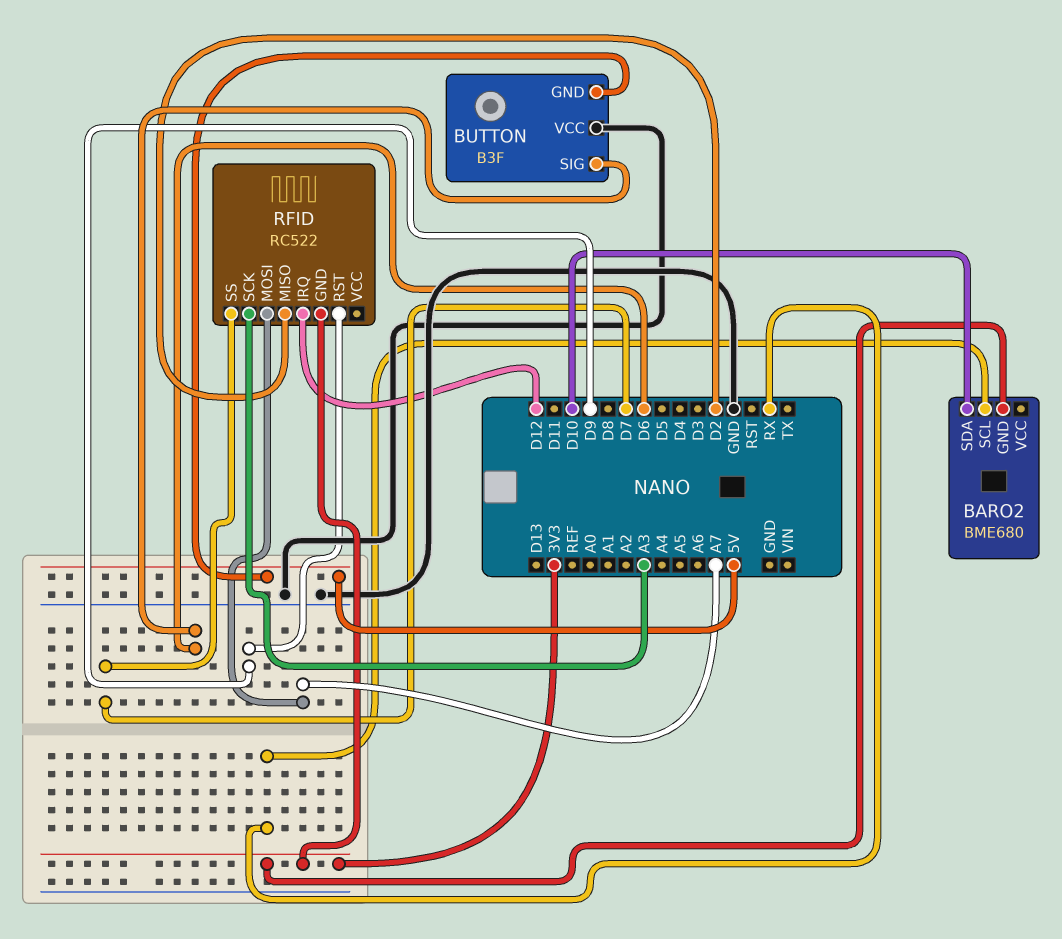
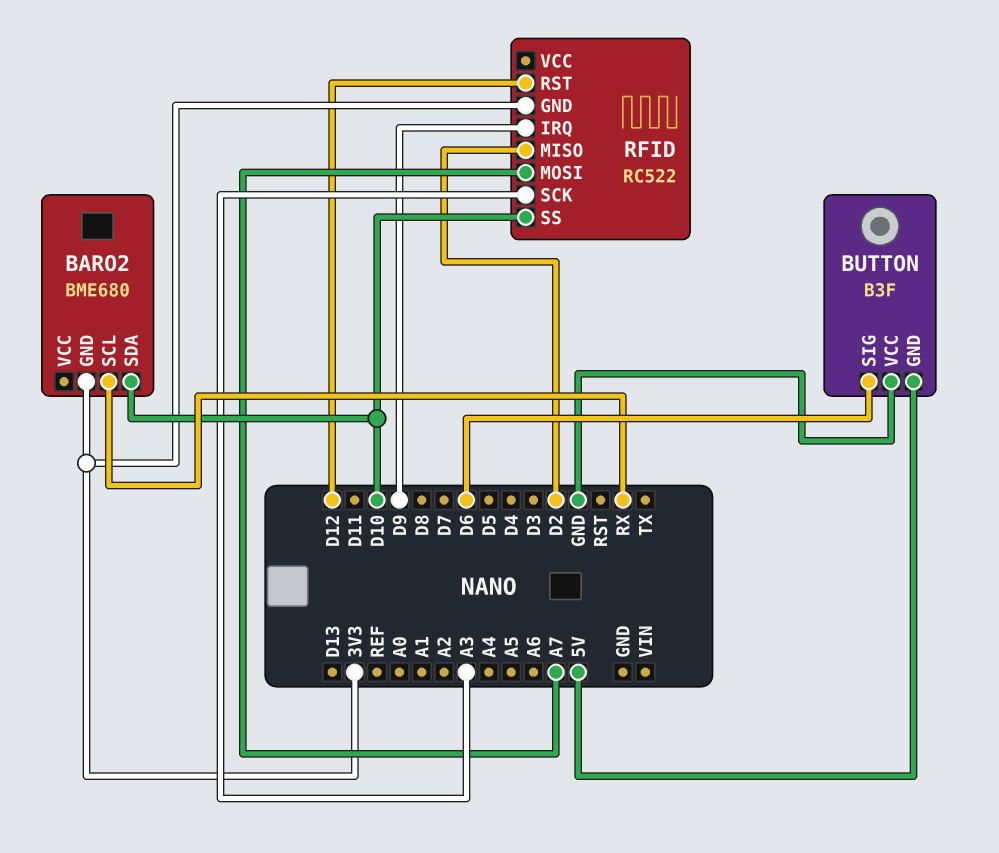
RFID pin IRQ: D12 -> D9
RFID pin RST: D9 -> D12
RFID pin SS: D7 -> D10

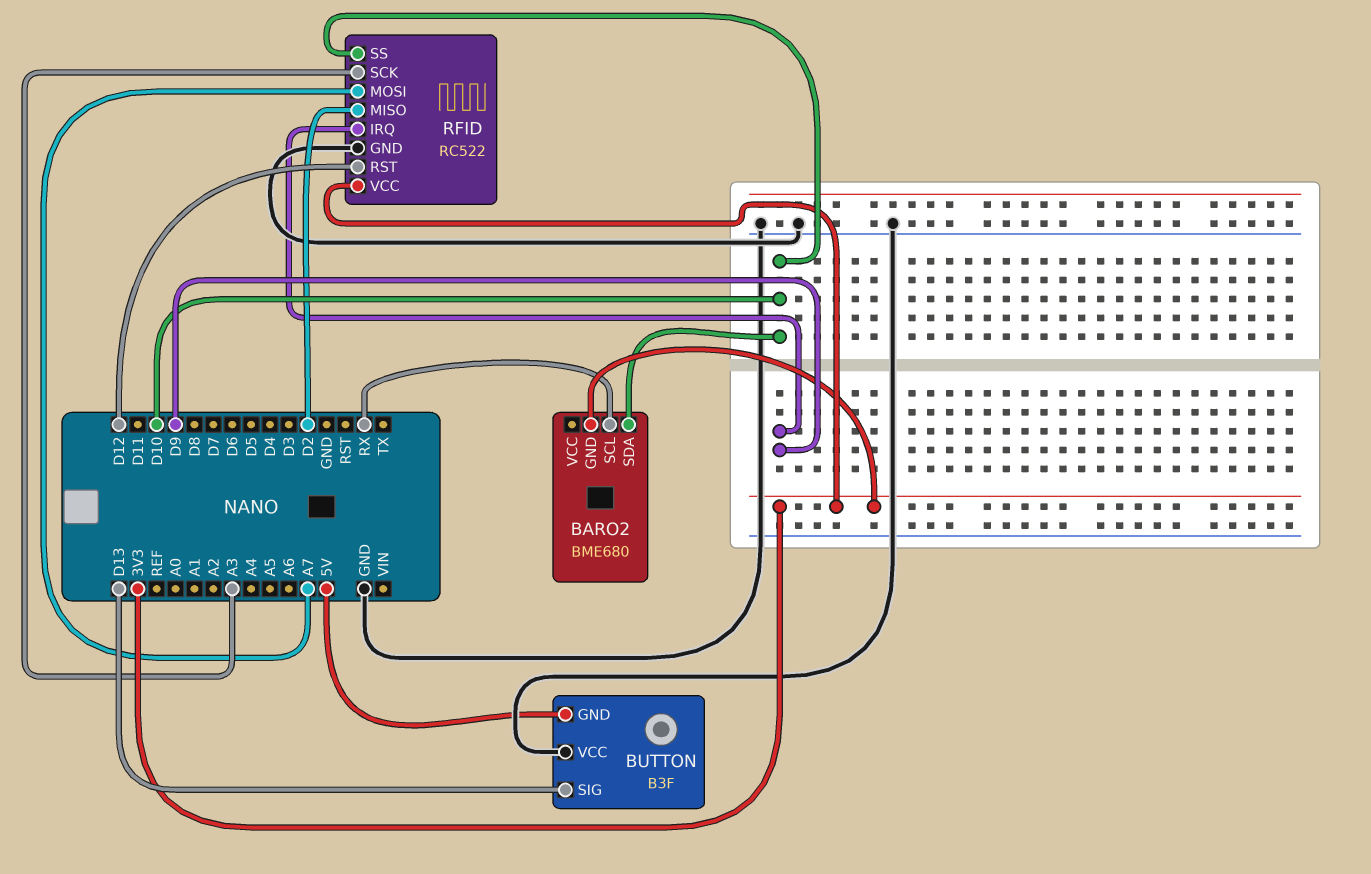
BUTTON pin SIG: D6 -> D13
RFID pin GND: 3V3 -> GND
RFID pin VCC: none -> 3V3

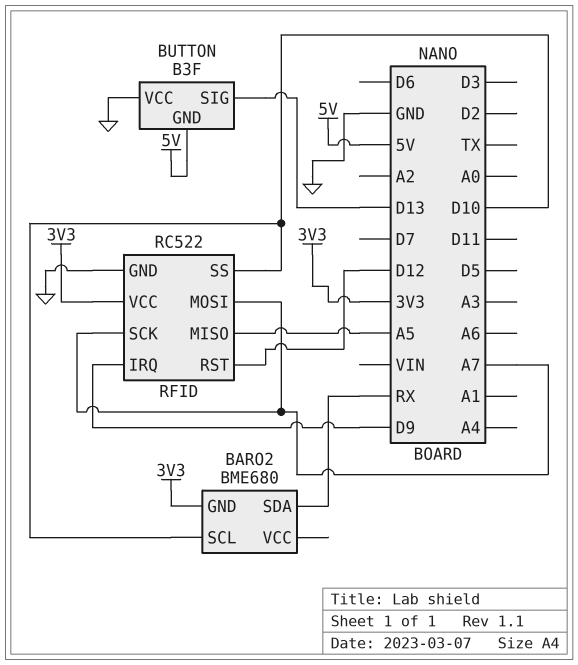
BARO2 pin SCL: RX -> D10
BARO2 pin SDA: D10 -> RX
RFID pin MISO: D2 -> A5
RFID pin SCK: A3 -> A7

